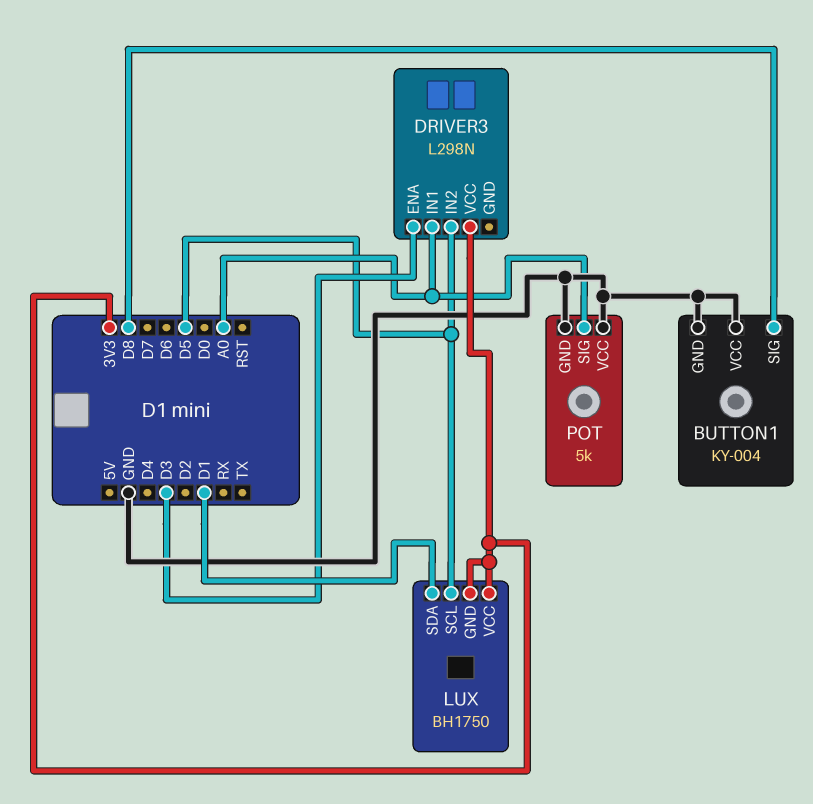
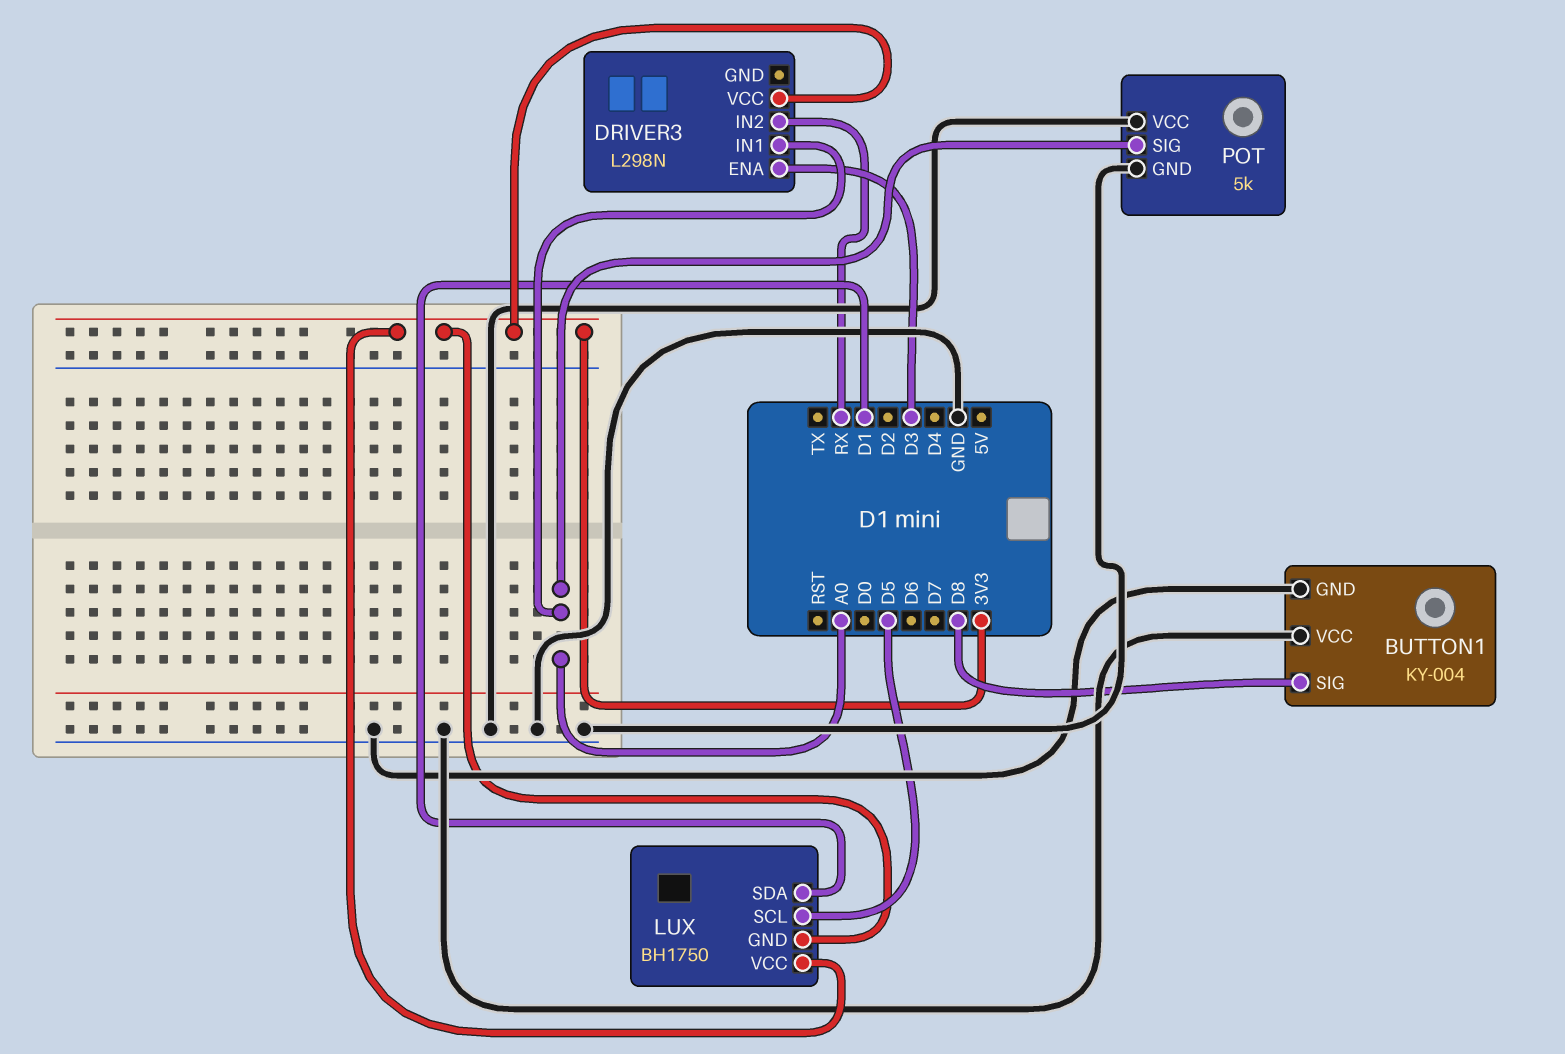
DRIVER3 pin IN2: D5 -> RX

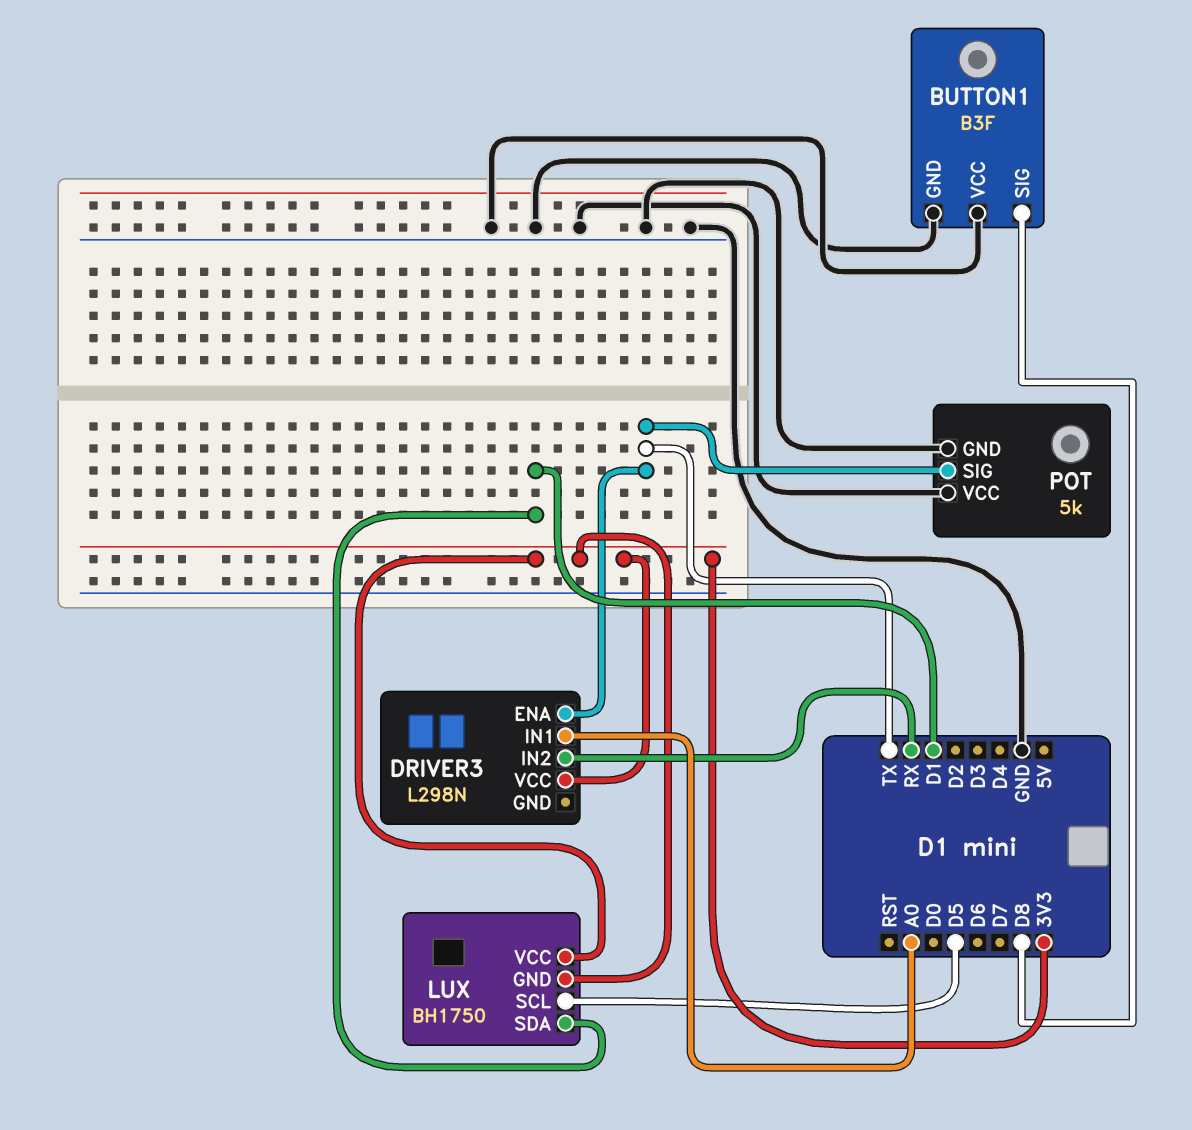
BUTTON1: KY-004 -> B3F
DRIVER3 pin ENA: D3 -> TX
POT pin SIG: A0 -> TX

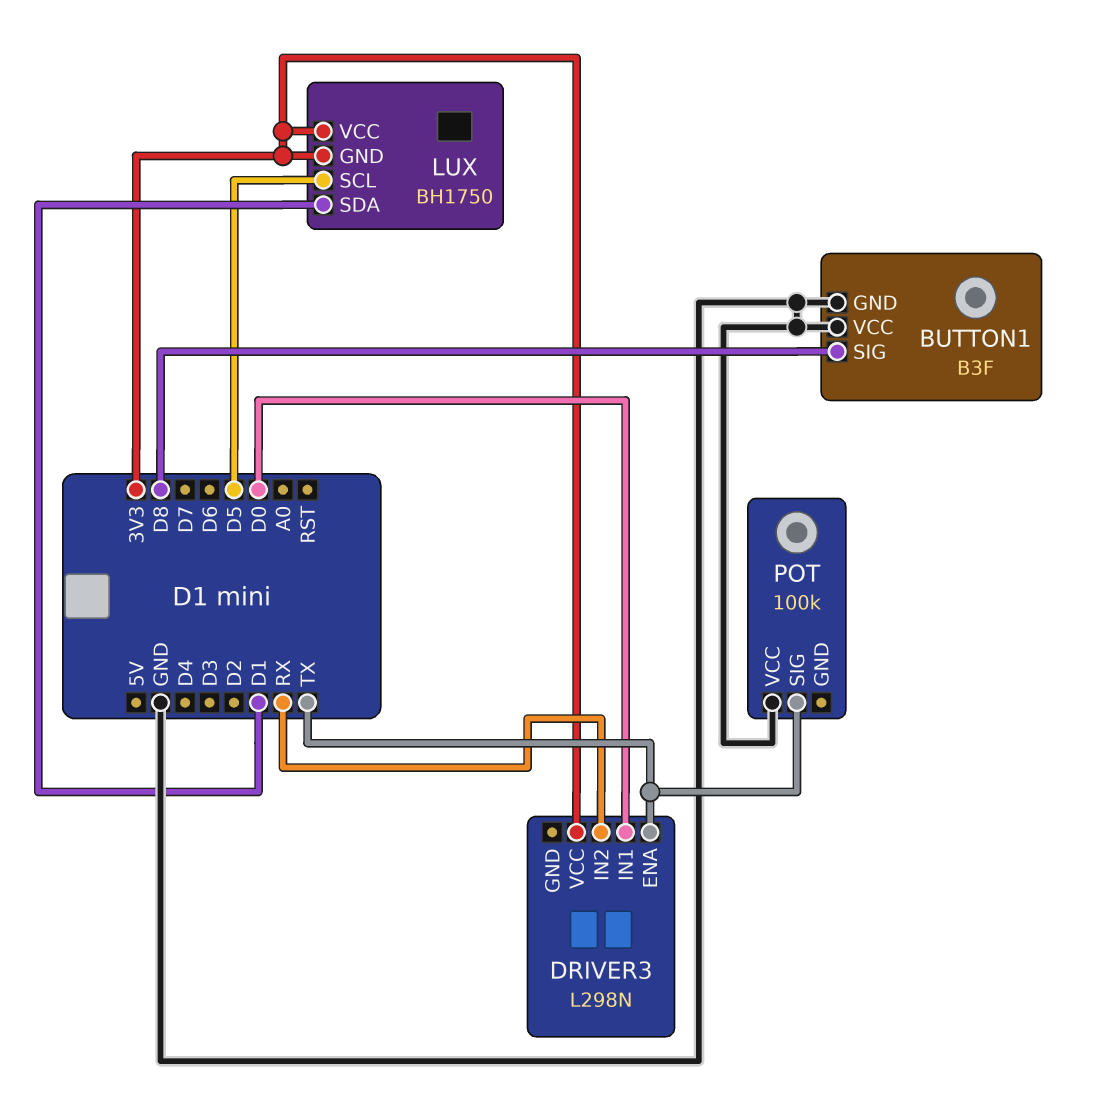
DRIVER3 pin IN1: A0 -> D0
POT: 5k -> 100k
POT pin GND: GND -> none

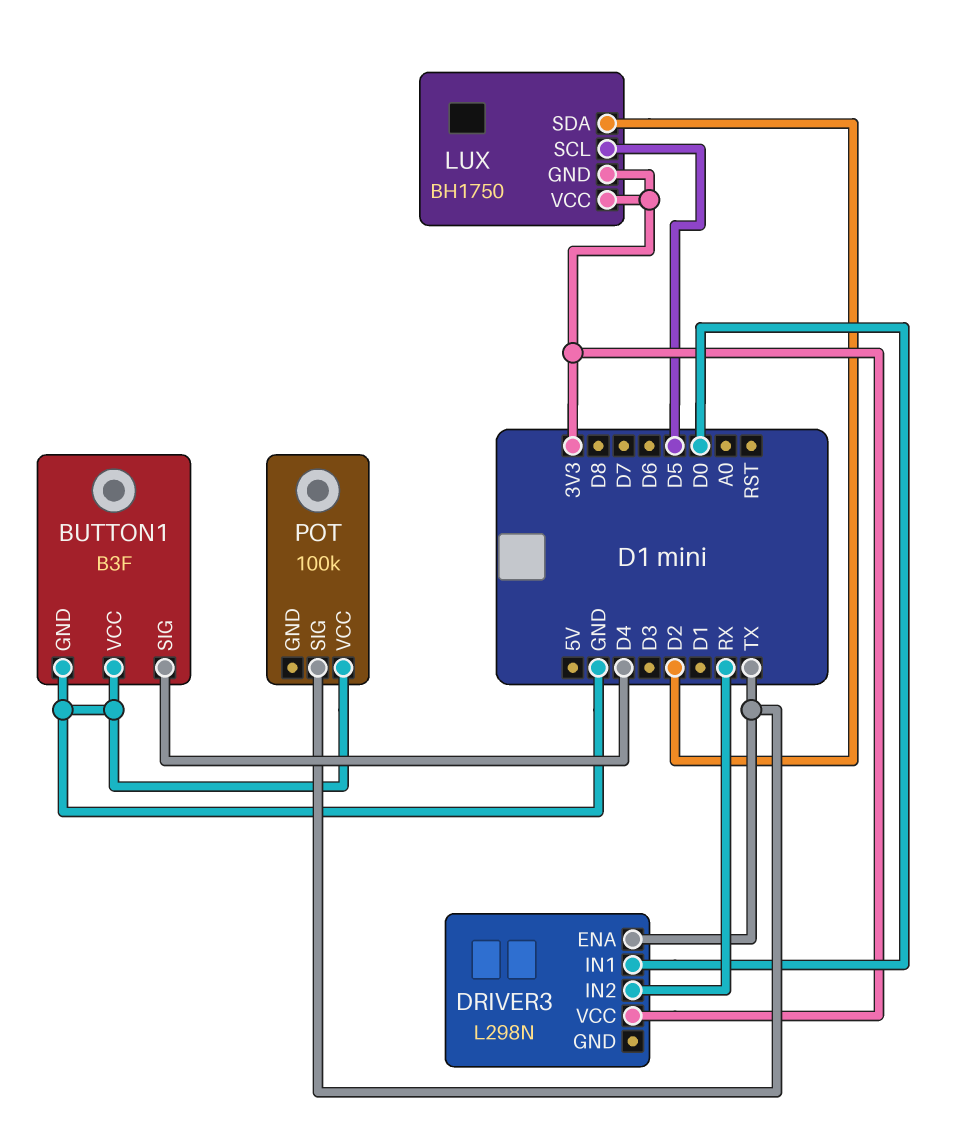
BUTTON1 pin SIG: D8 -> D4
LUX pin SDA: D1 -> D2

